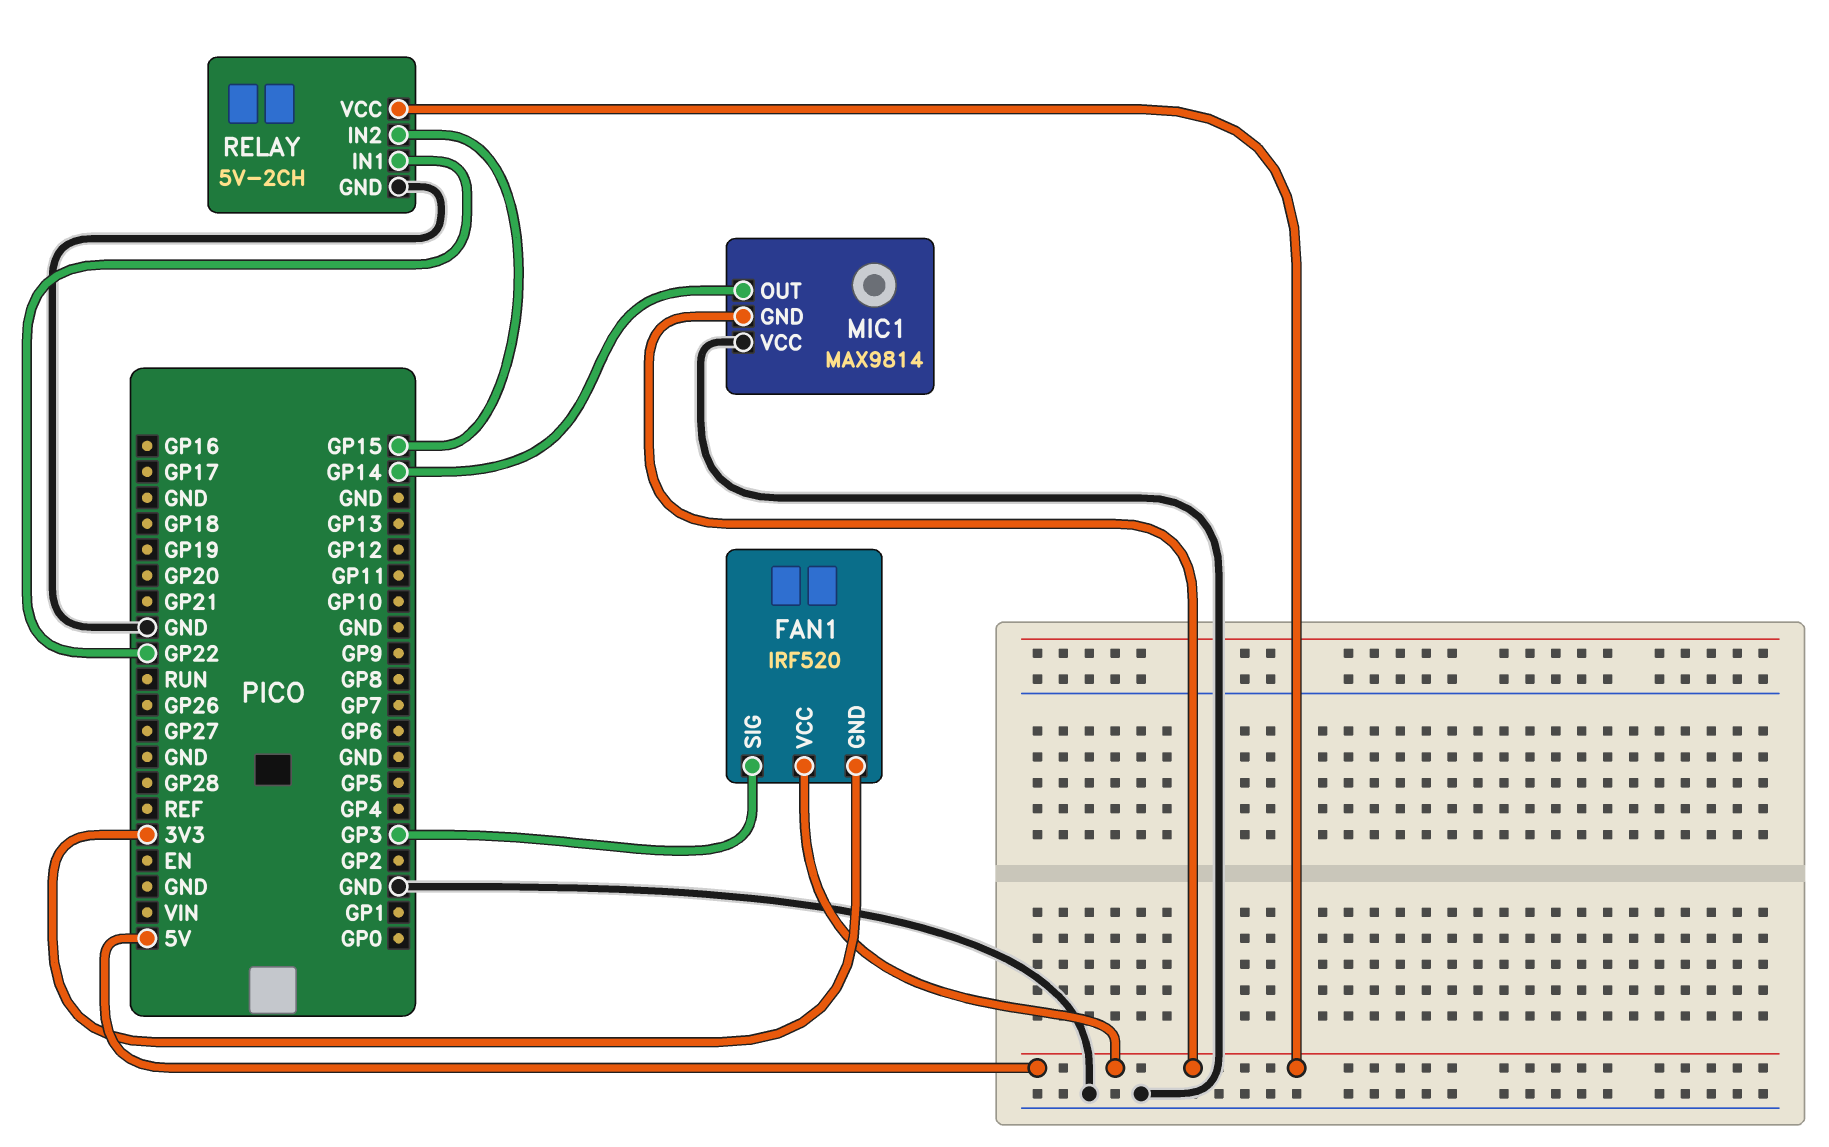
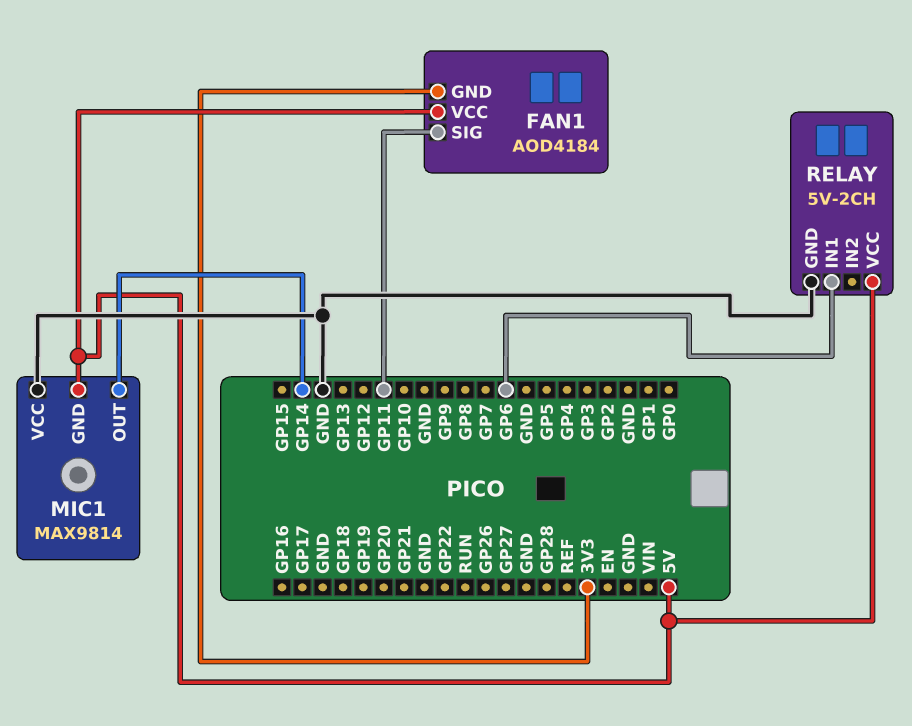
FAN1: IRF520 -> AOD4184
FAN1 pin SIG: GP3 -> GP11
RELAY pin IN1: GP22 -> GP6
RELAY pin IN2: GP15 -> none

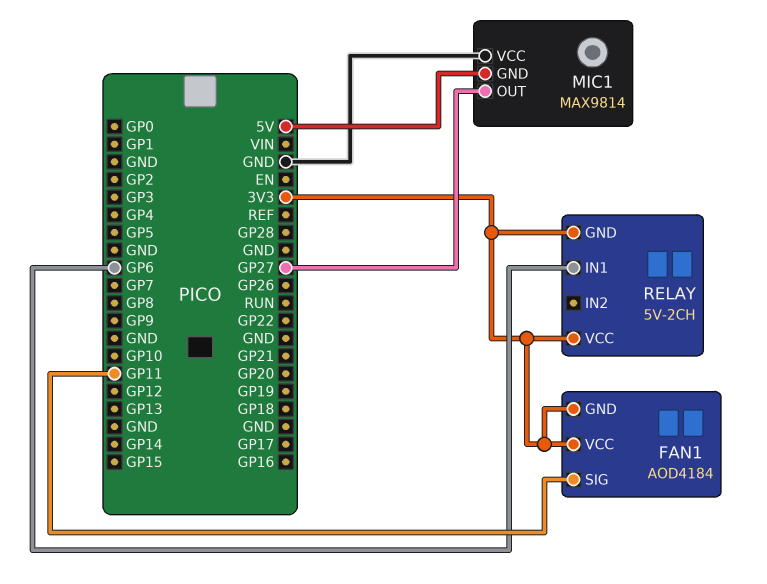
FAN1 pin VCC: 5V -> 3V3
MIC1 pin OUT: GP14 -> GP27
RELAY pin GND: GND -> 3V3
RELAY pin VCC: 5V -> 3V3

